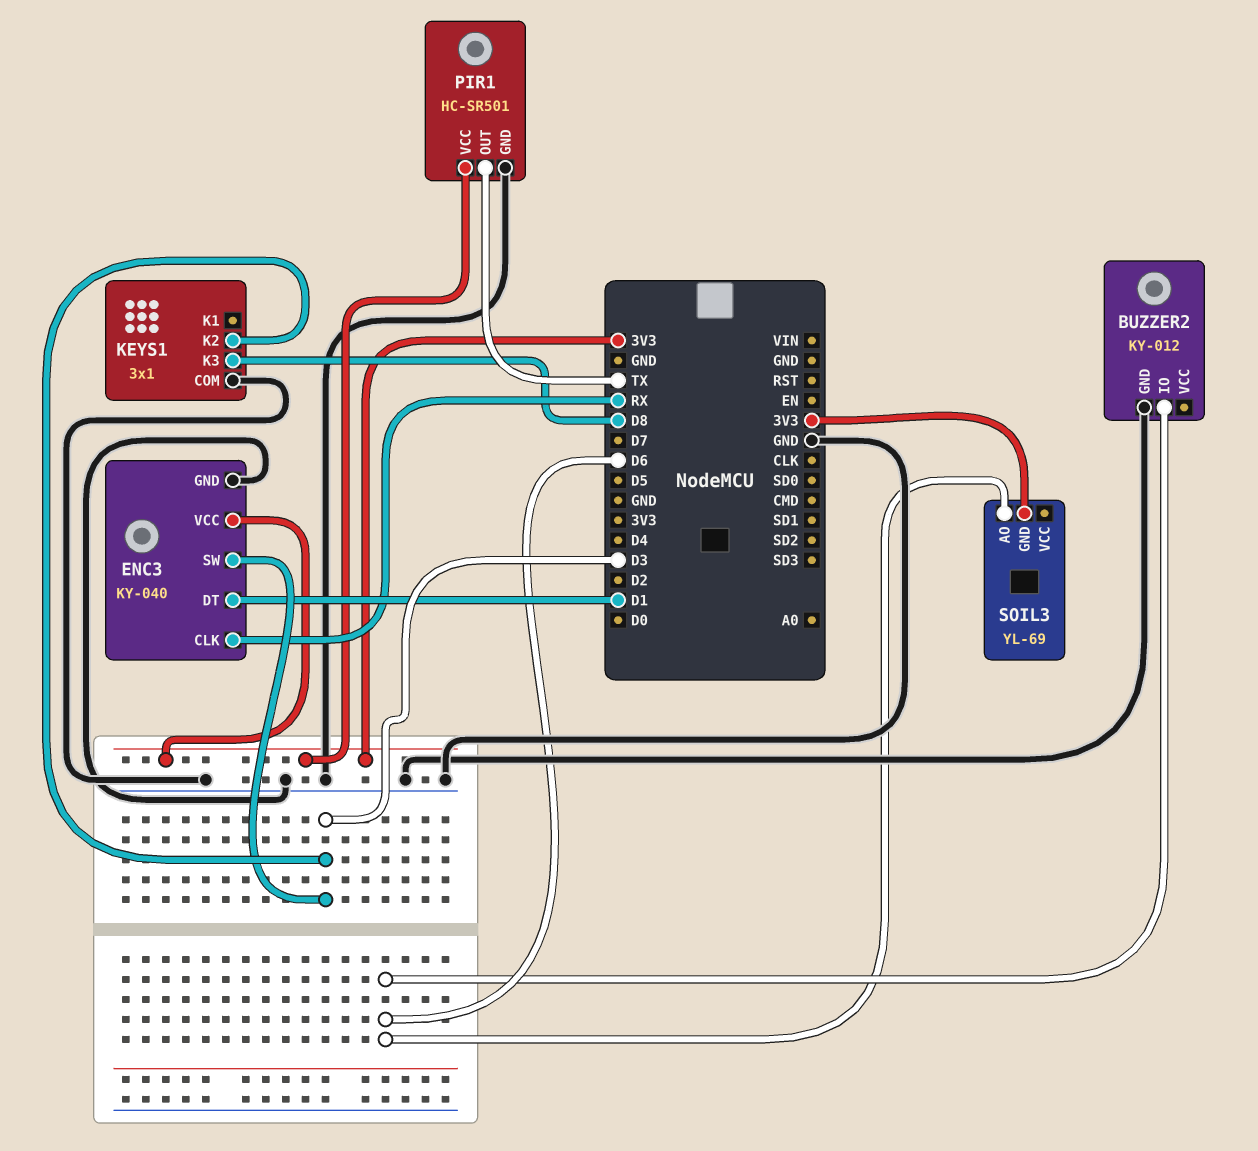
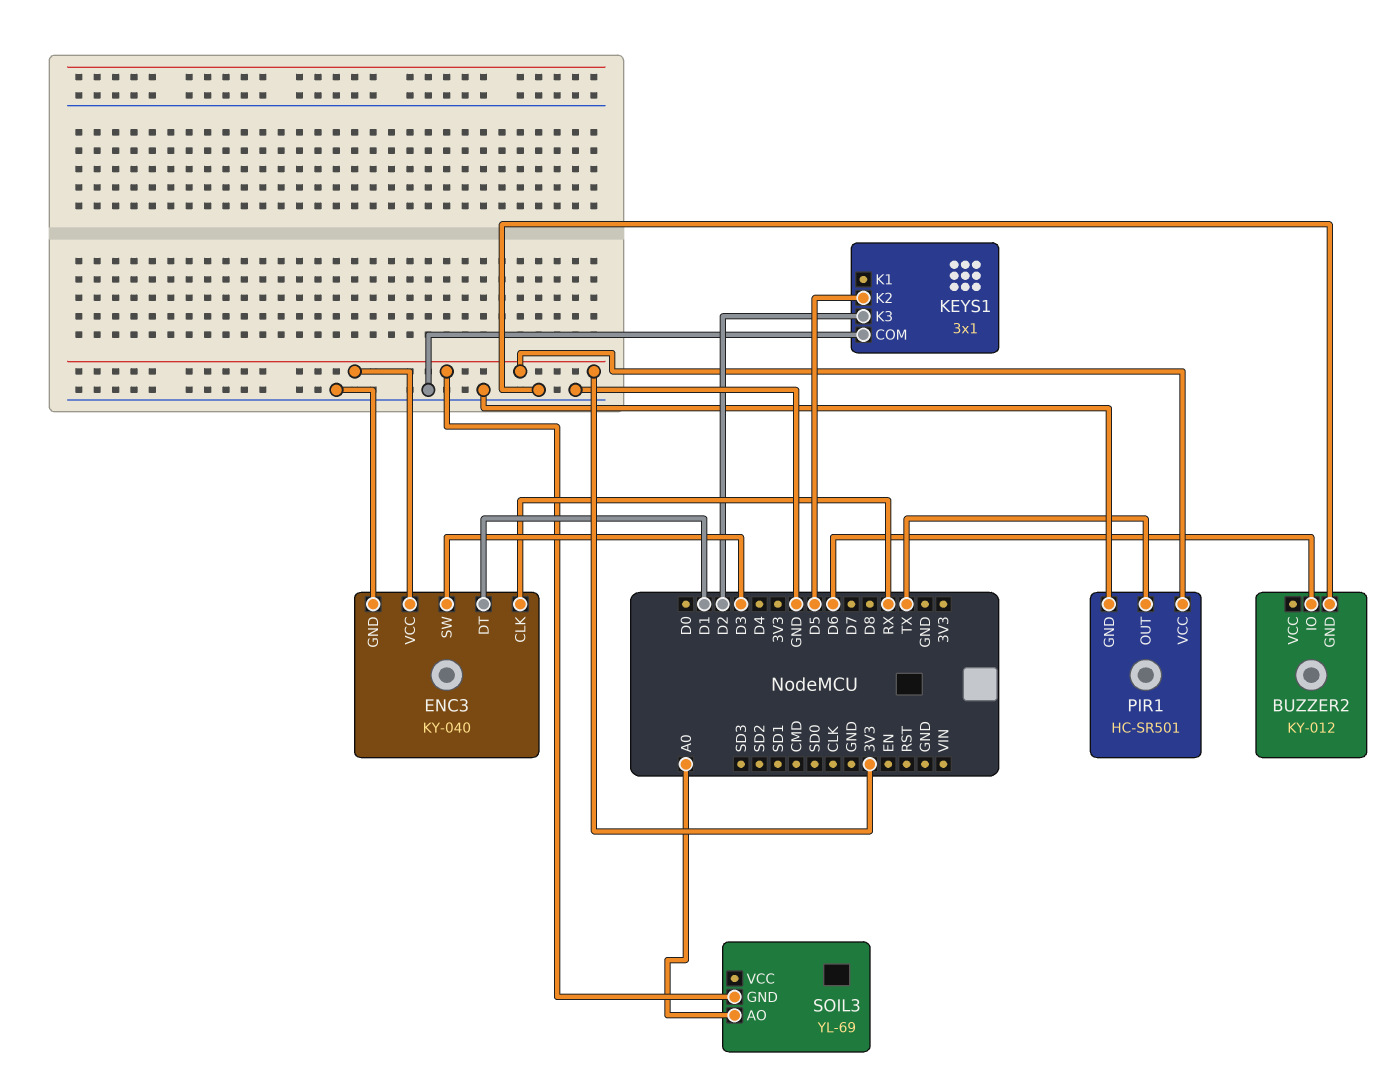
KEYS1 pin K2: D3 -> D5
KEYS1 pin K3: D8 -> D2
SOIL3 pin AO: D6 -> A0

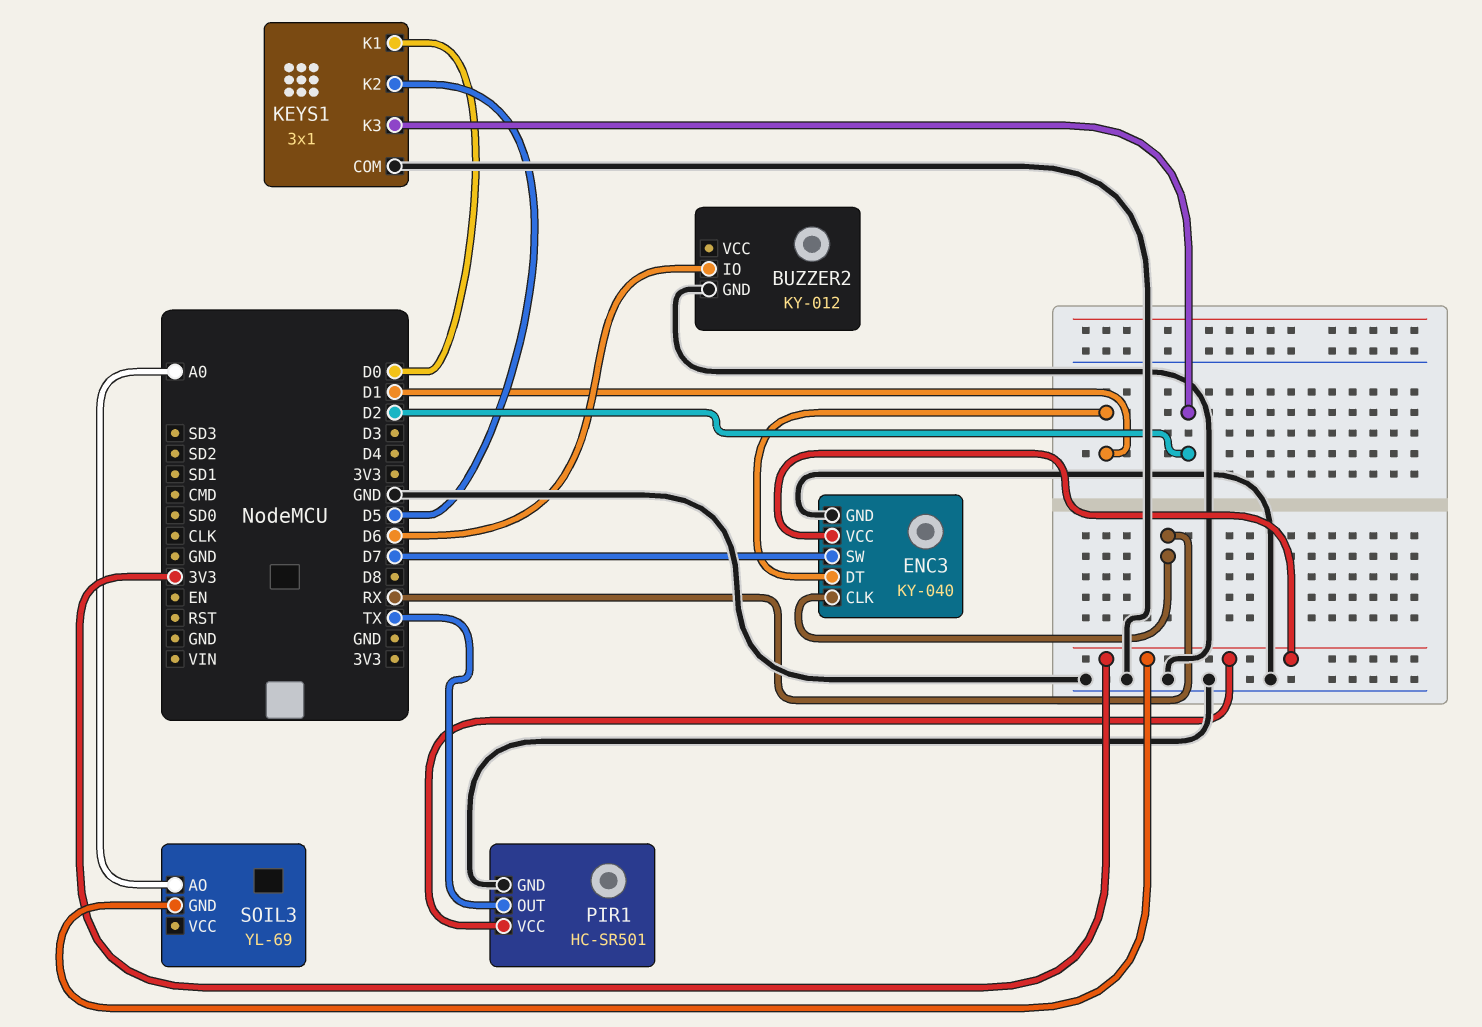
ENC3 pin SW: D3 -> D7
KEYS1 pin K1: none -> D0

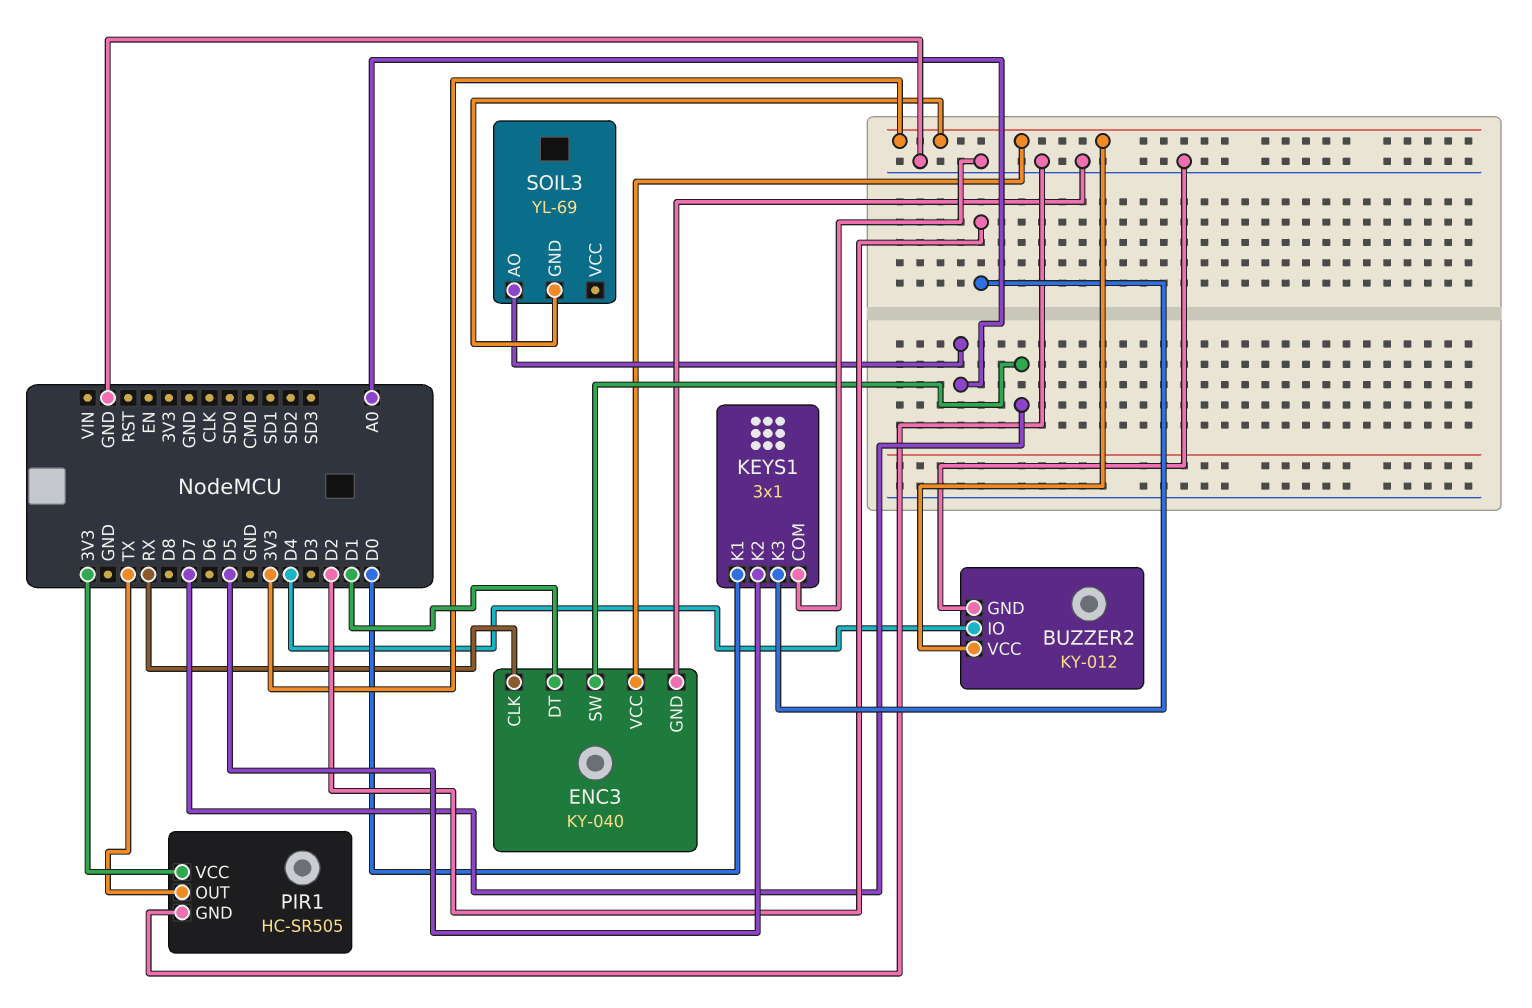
BUZZER2 pin IO: D6 -> D4
BUZZER2 pin VCC: none -> 3V3
PIR1: HC-SR501 -> HC-SR505

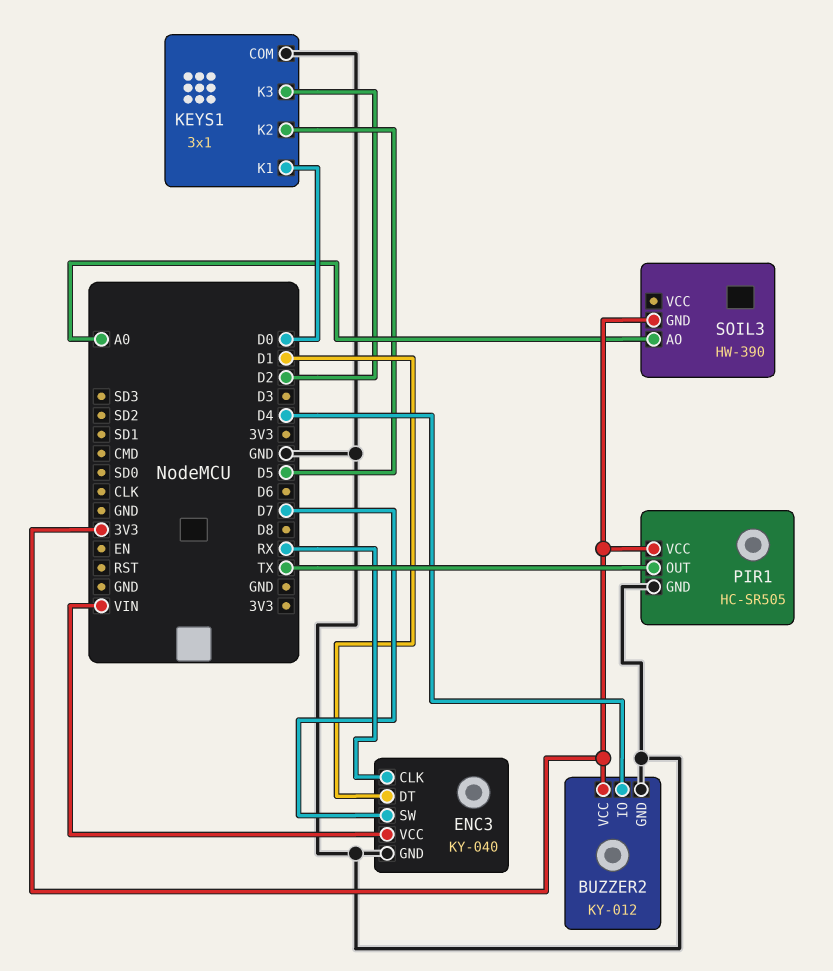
ENC3 pin VCC: 3V3 -> VIN
SOIL3: YL-69 -> HW-390

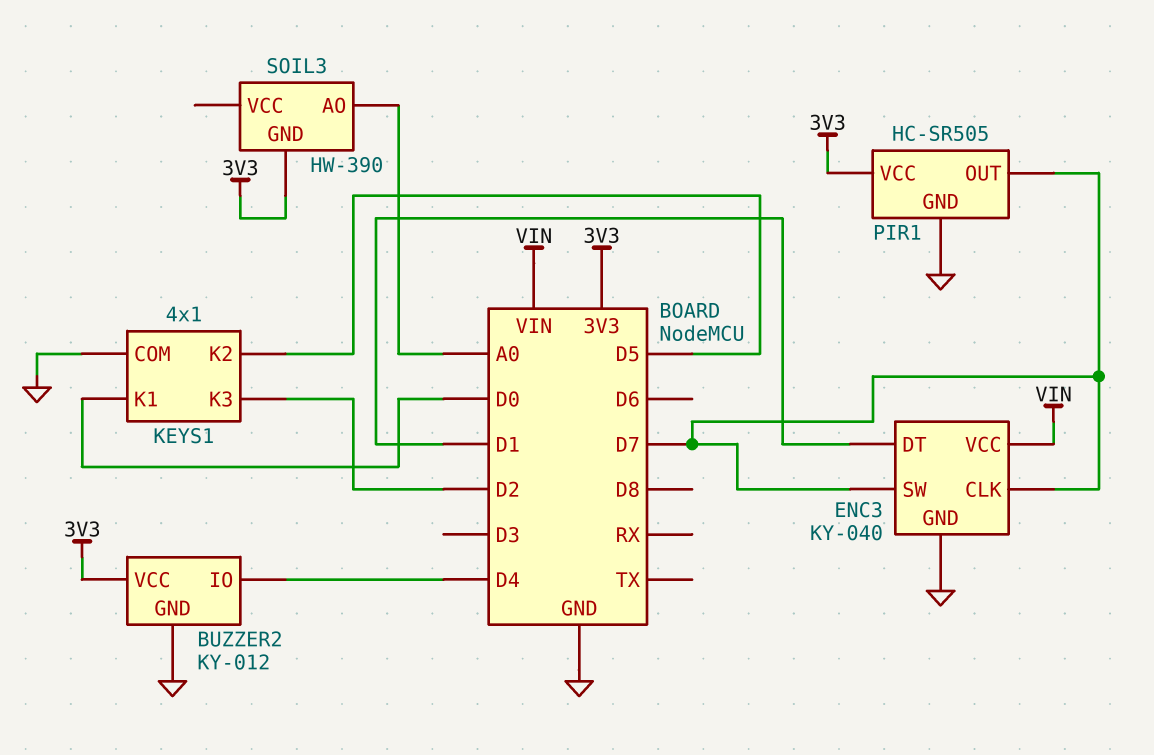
ENC3 pin CLK: RX -> D7
KEYS1: 3x1 -> 4x1
PIR1 pin OUT: TX -> D7

